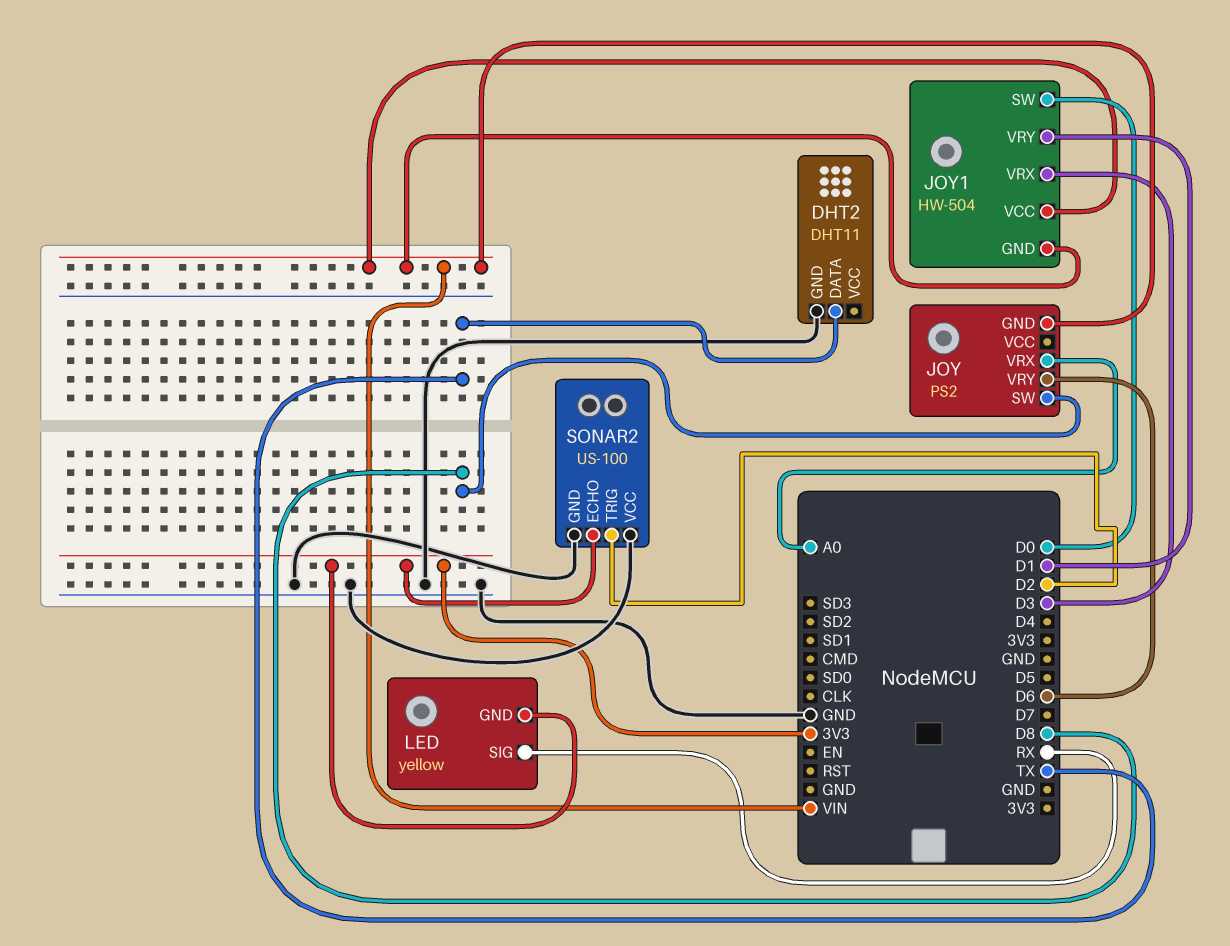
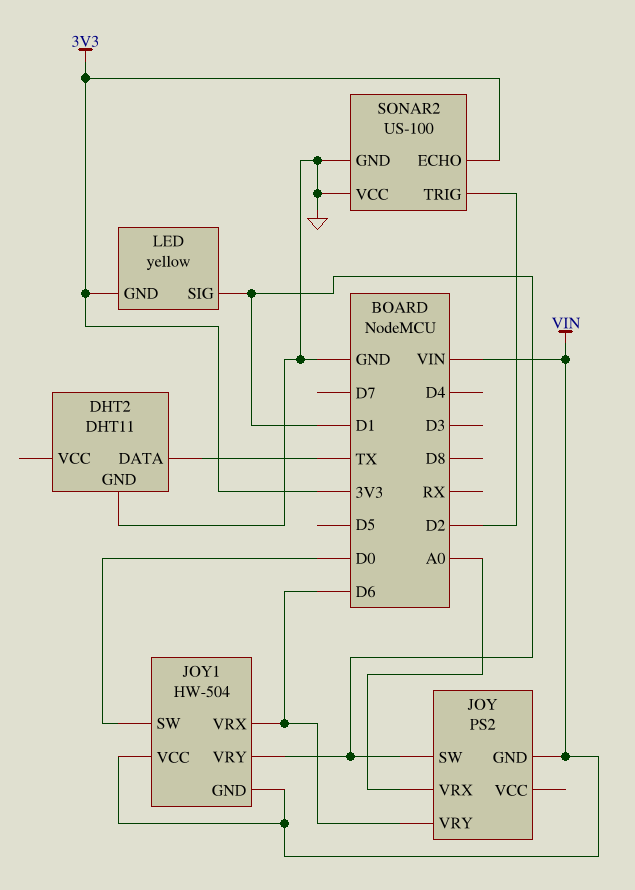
JOY pin SW: D8 -> D1
JOY1 pin VRX: D3 -> D6
LED pin SIG: RX -> D1

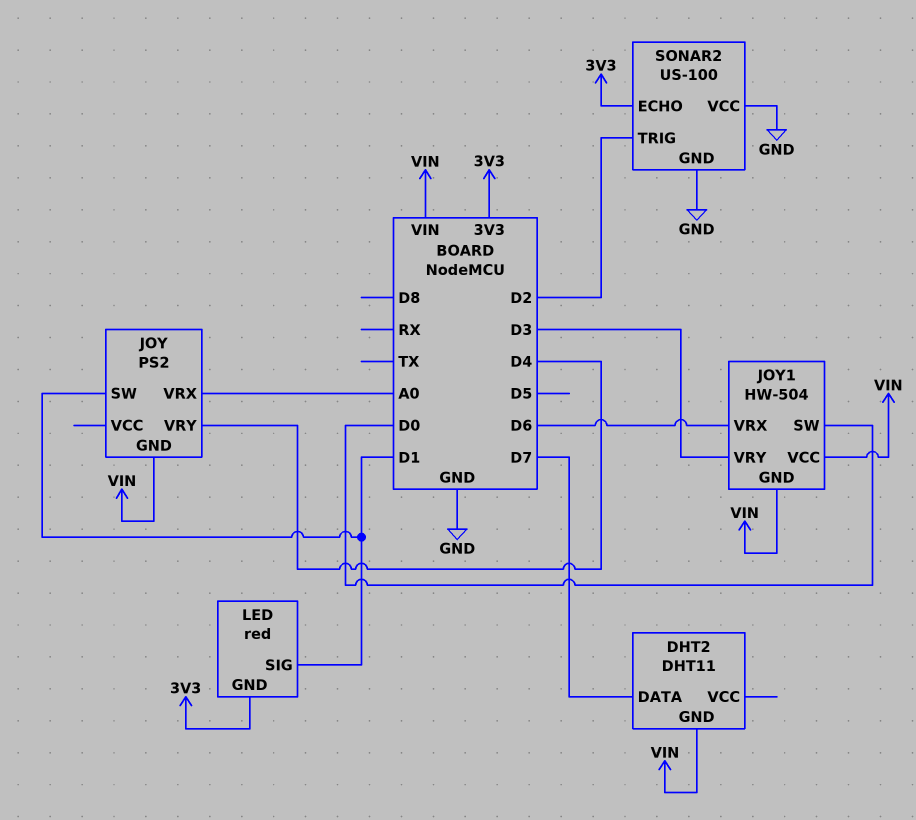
DHT2 pin DATA: TX -> D7
DHT2 pin GND: GND -> VIN
JOY pin VRY: D6 -> D4
JOY1 pin VRY: D1 -> D3
LED: yellow -> red

